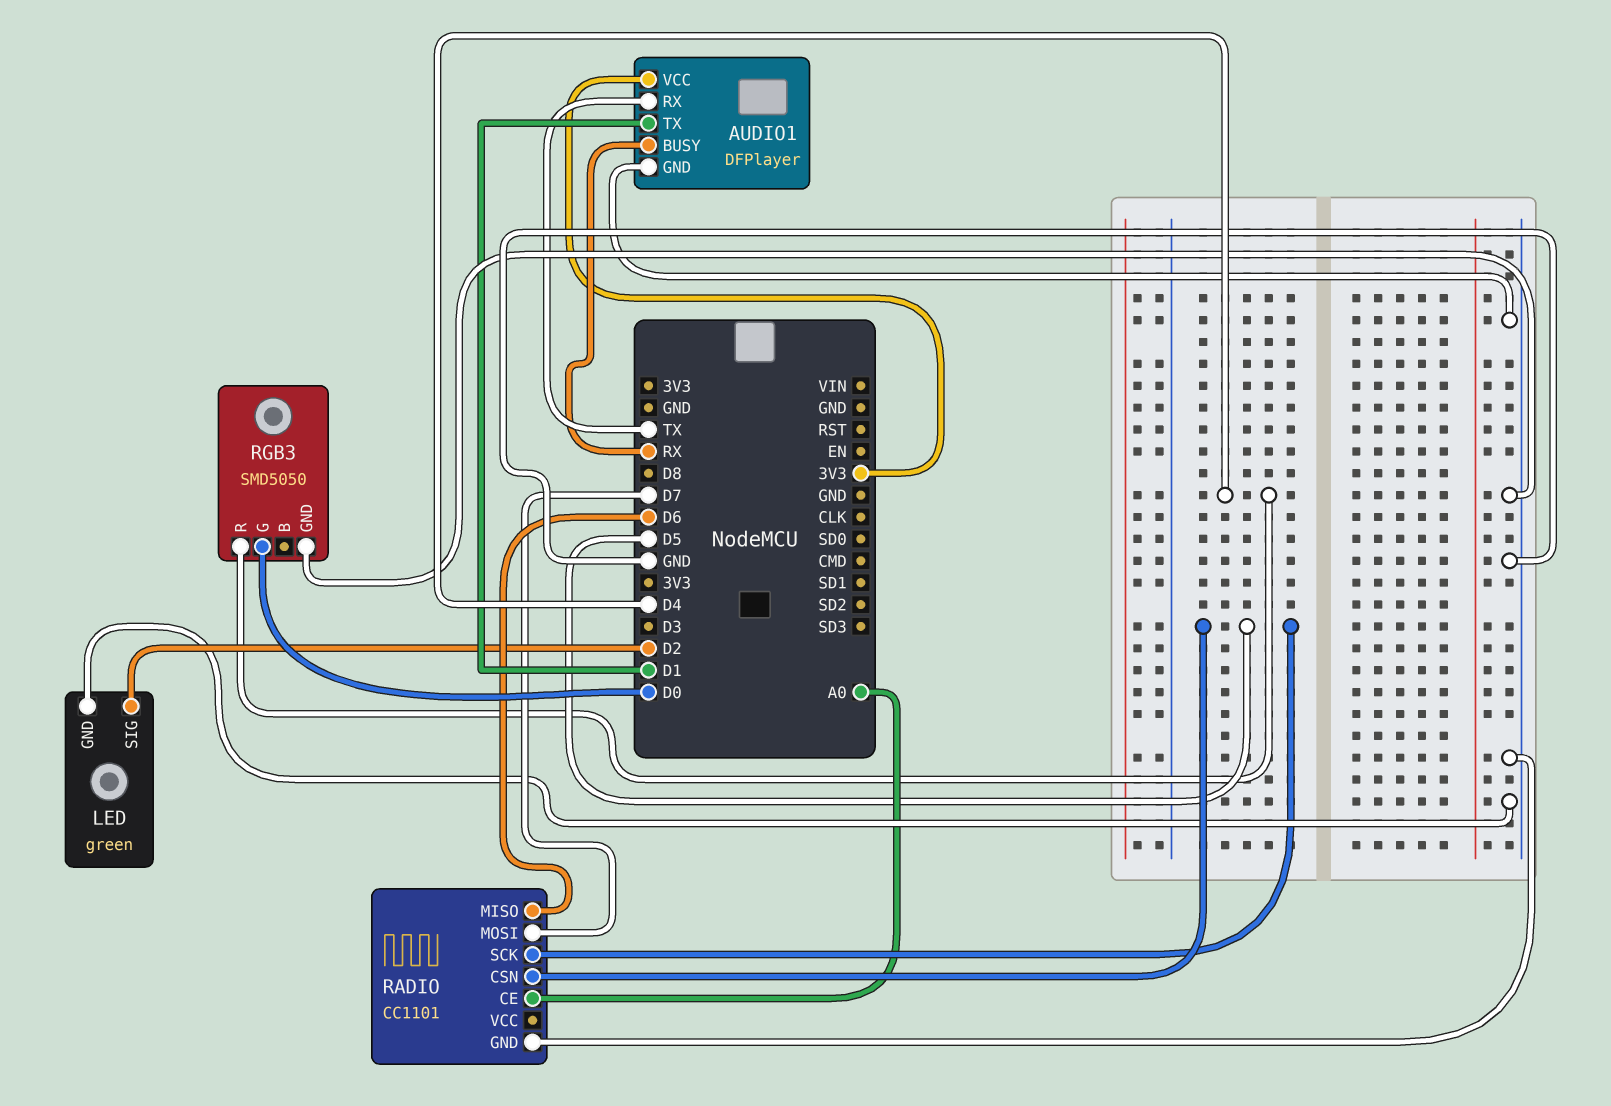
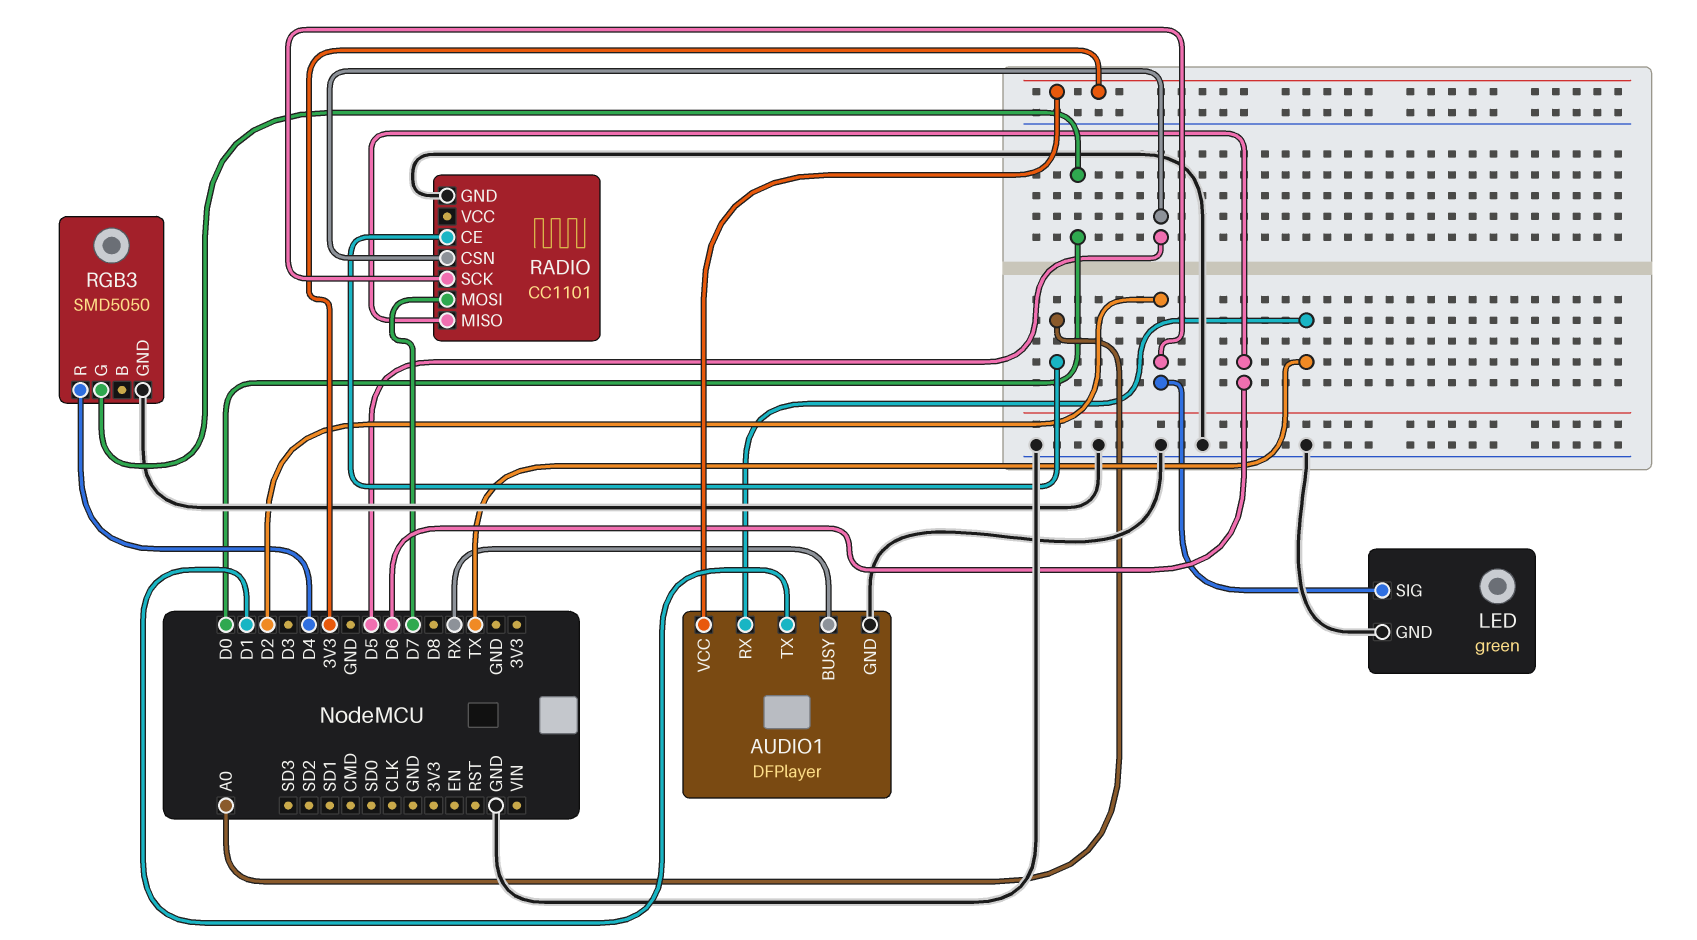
RADIO pin SCK: D5 -> D2

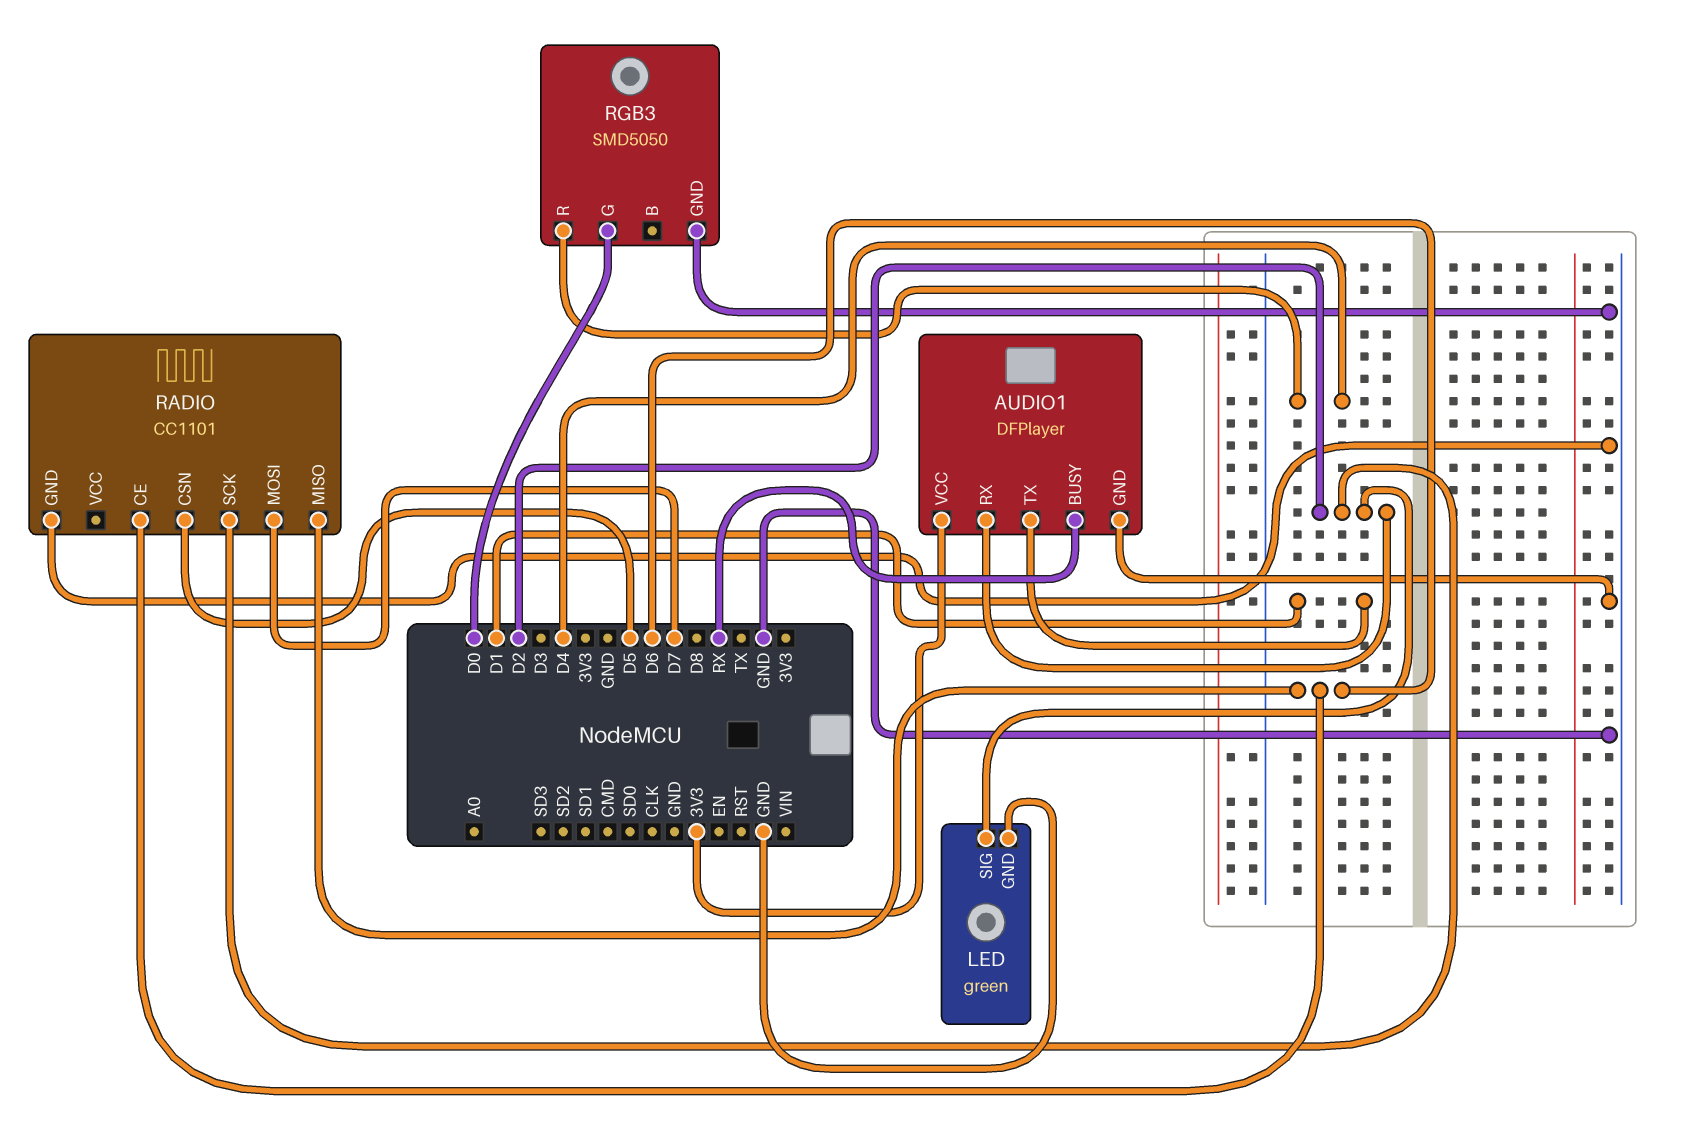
AUDIO1 pin RX: TX -> D2
RADIO pin CE: A0 -> D6

